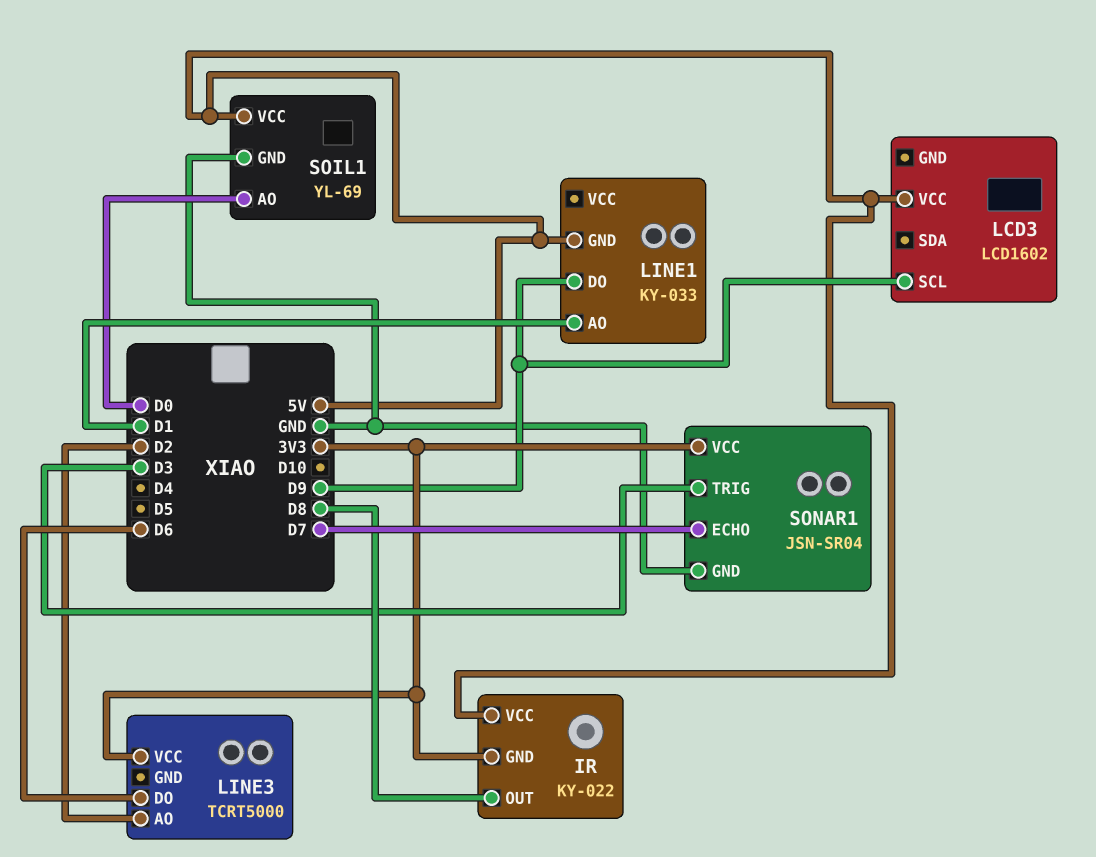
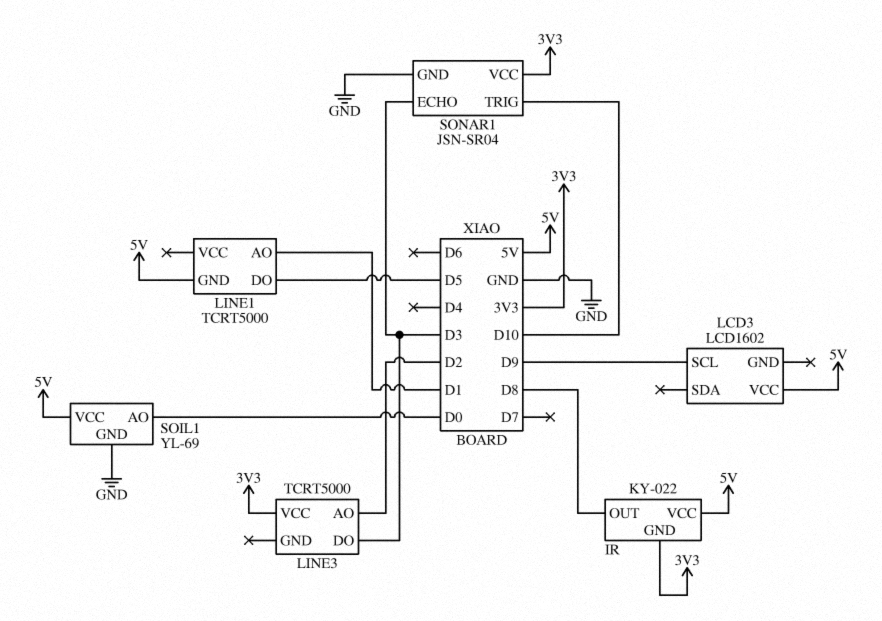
LINE1: KY-033 -> TCRT5000
LINE1 pin DO: D9 -> D5
LINE3 pin DO: D6 -> D3
SONAR1 pin ECHO: D7 -> D3
SONAR1 pin TRIG: D3 -> D10

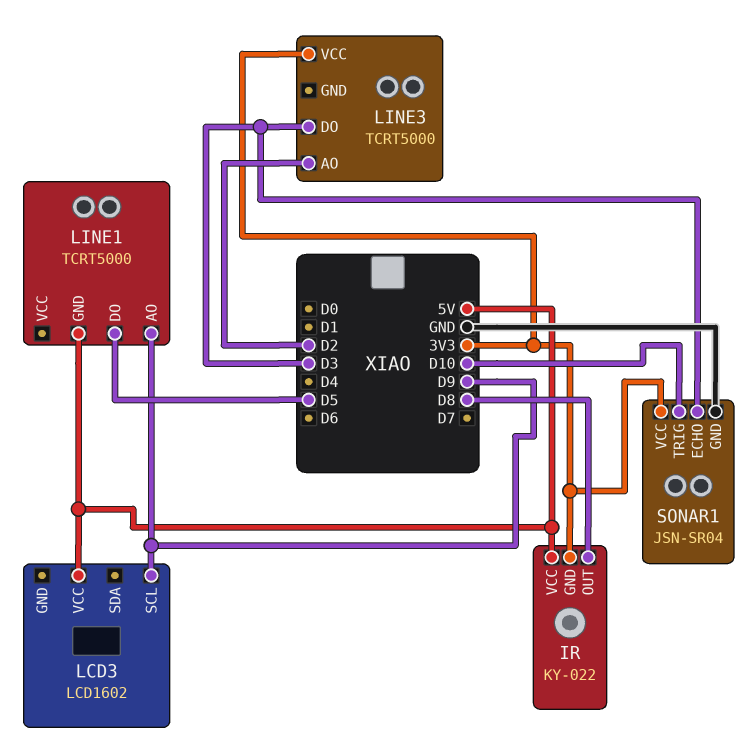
LINE1 pin AO: D1 -> D9
SOIL1: YL-69 -> none
SOIL1 pin AO: D0 -> none
SOIL1 pin GND: GND -> none
SOIL1 pin VCC: 5V -> none

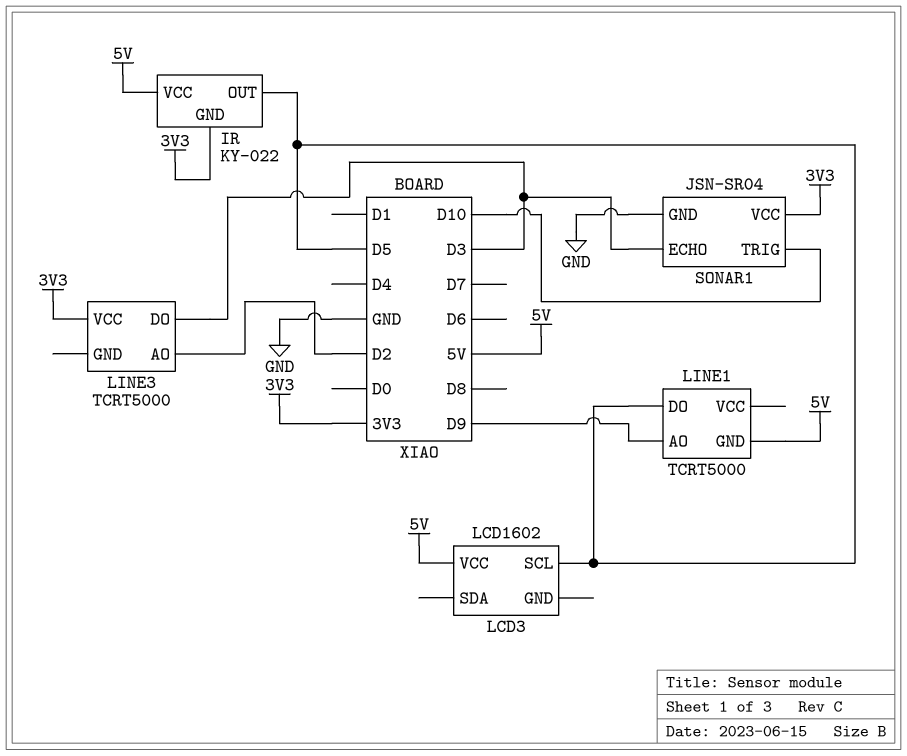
IR pin OUT: D8 -> D5
LCD3 pin SCL: D9 -> D5

